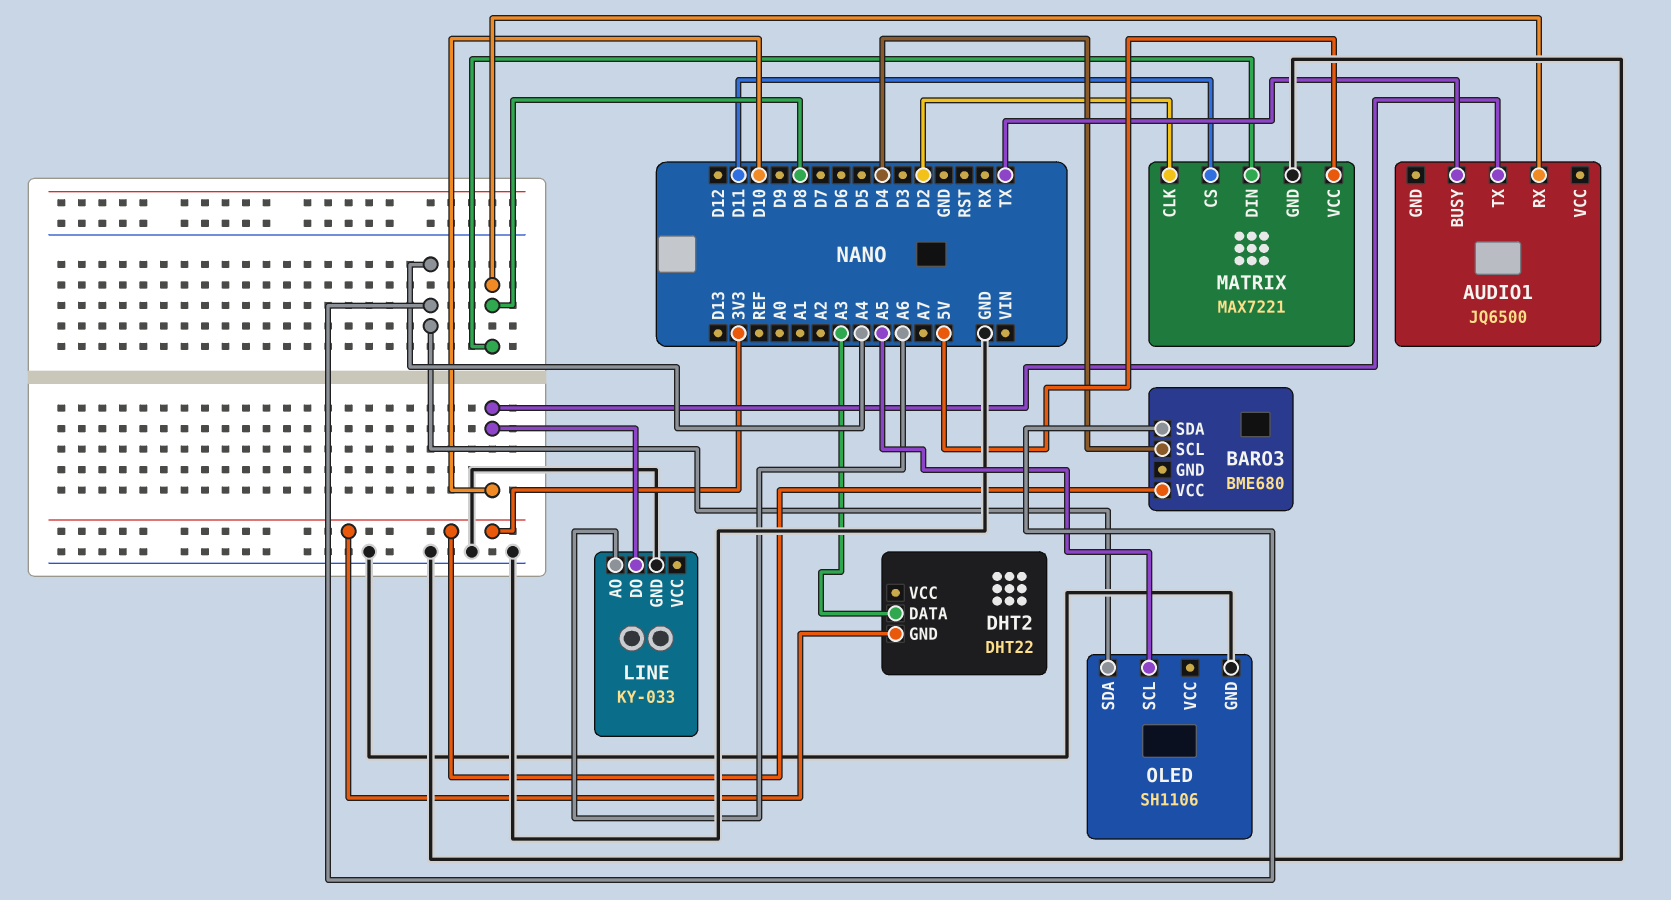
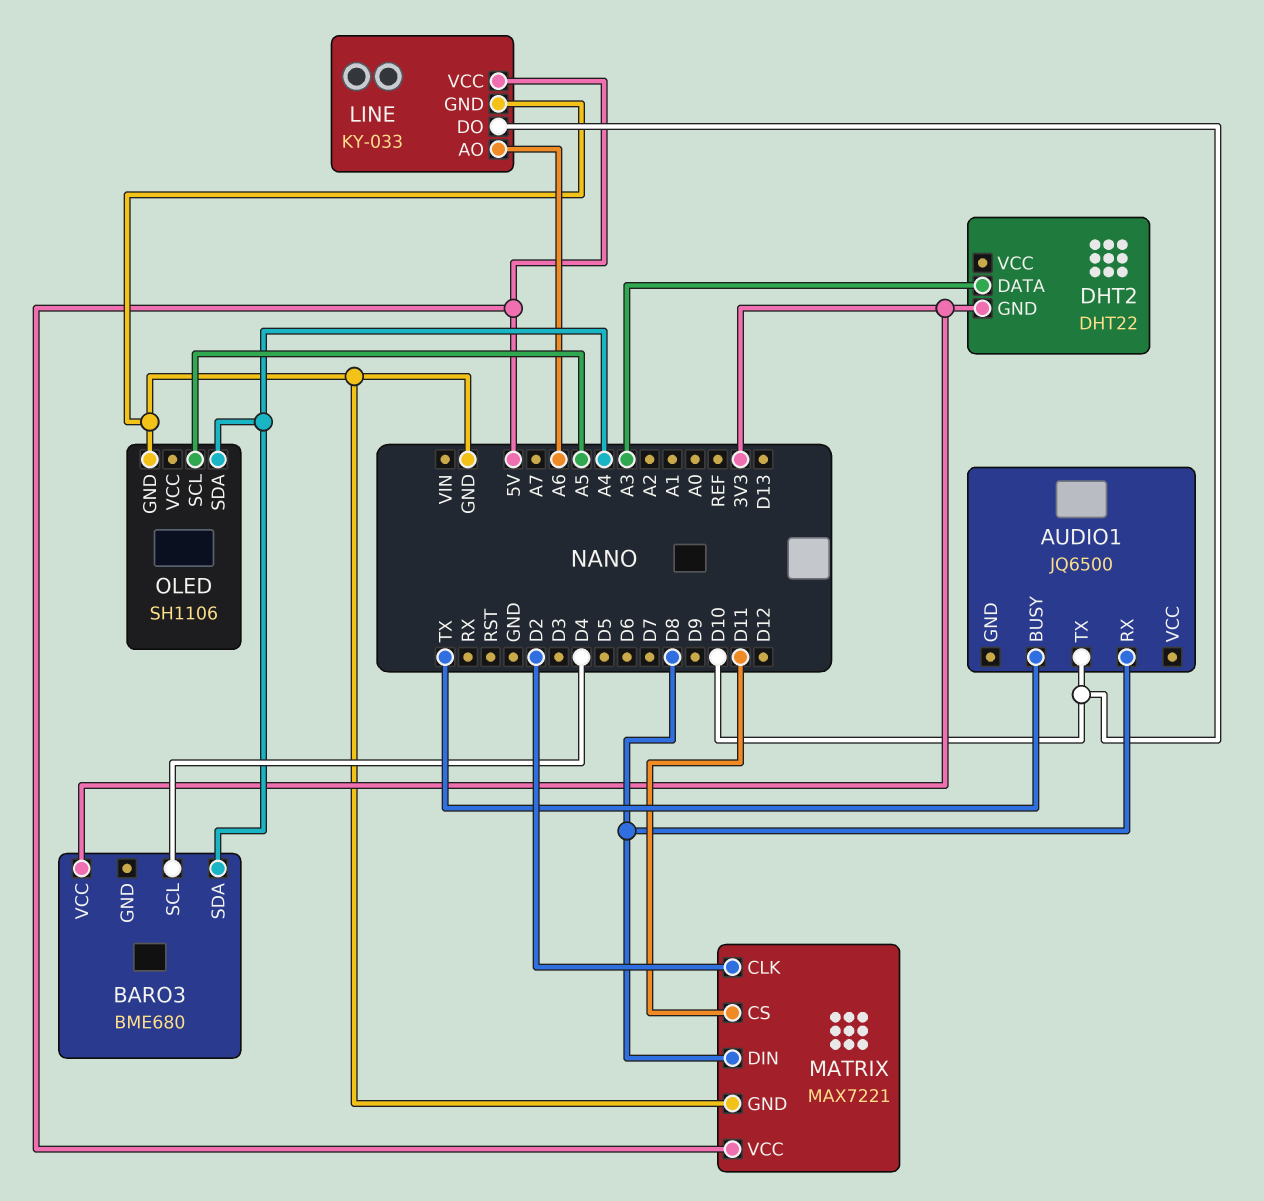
LINE pin VCC: none -> 5V

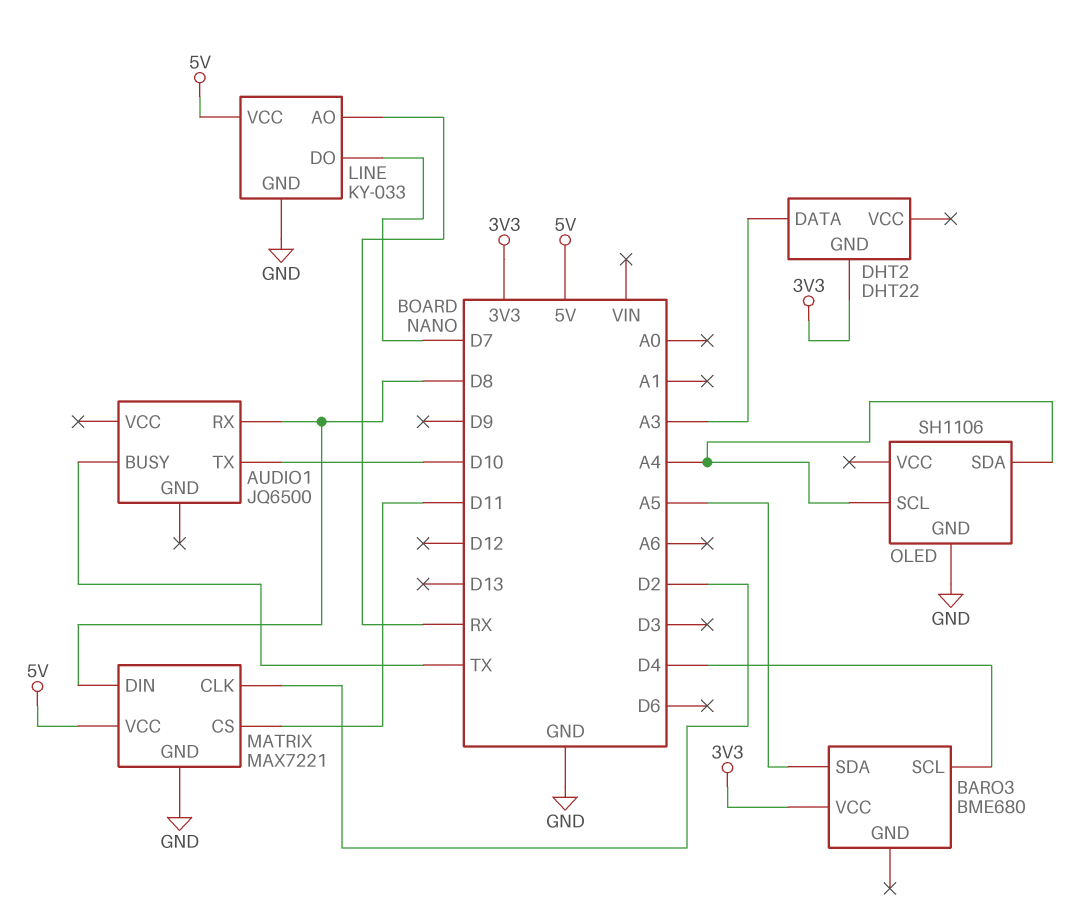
BARO3 pin SDA: A4 -> A5
LINE pin AO: A6 -> RX
LINE pin DO: D10 -> D7
OLED pin SCL: A5 -> A4

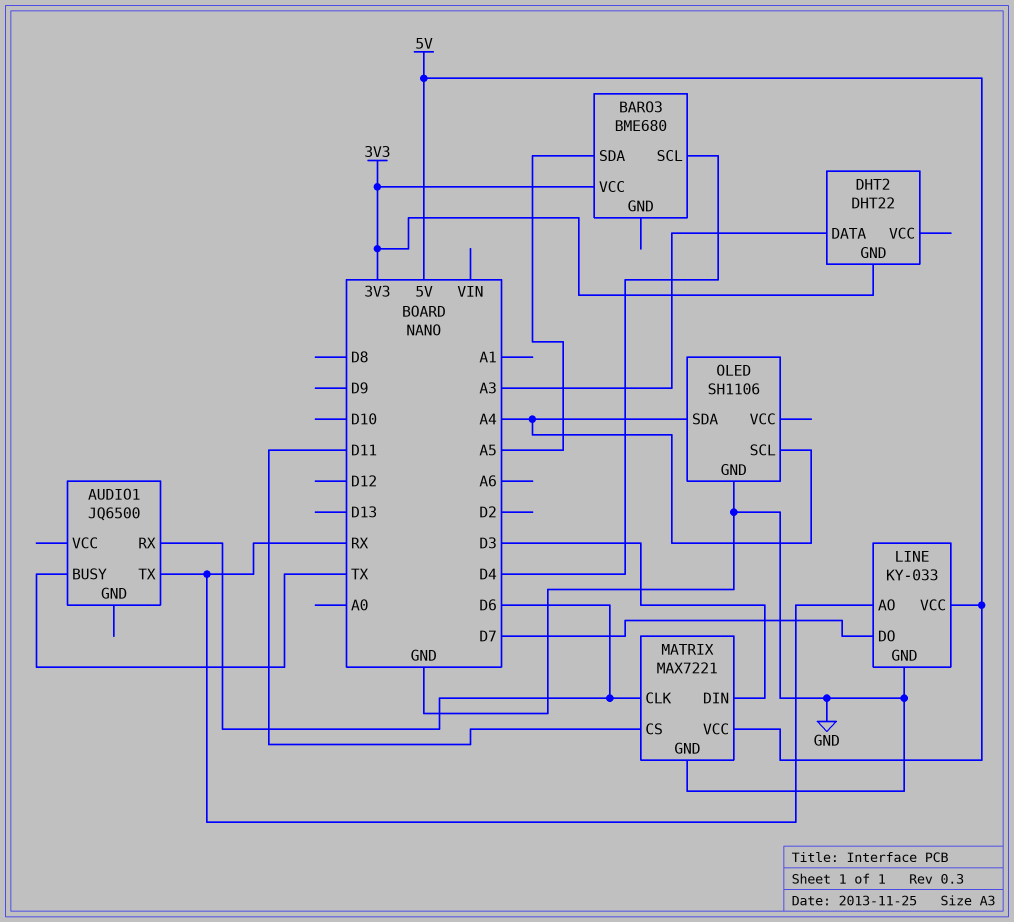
AUDIO1 pin RX: D8 -> D6
AUDIO1 pin TX: D10 -> RX
MATRIX pin CLK: D2 -> D6
MATRIX pin DIN: D8 -> D3

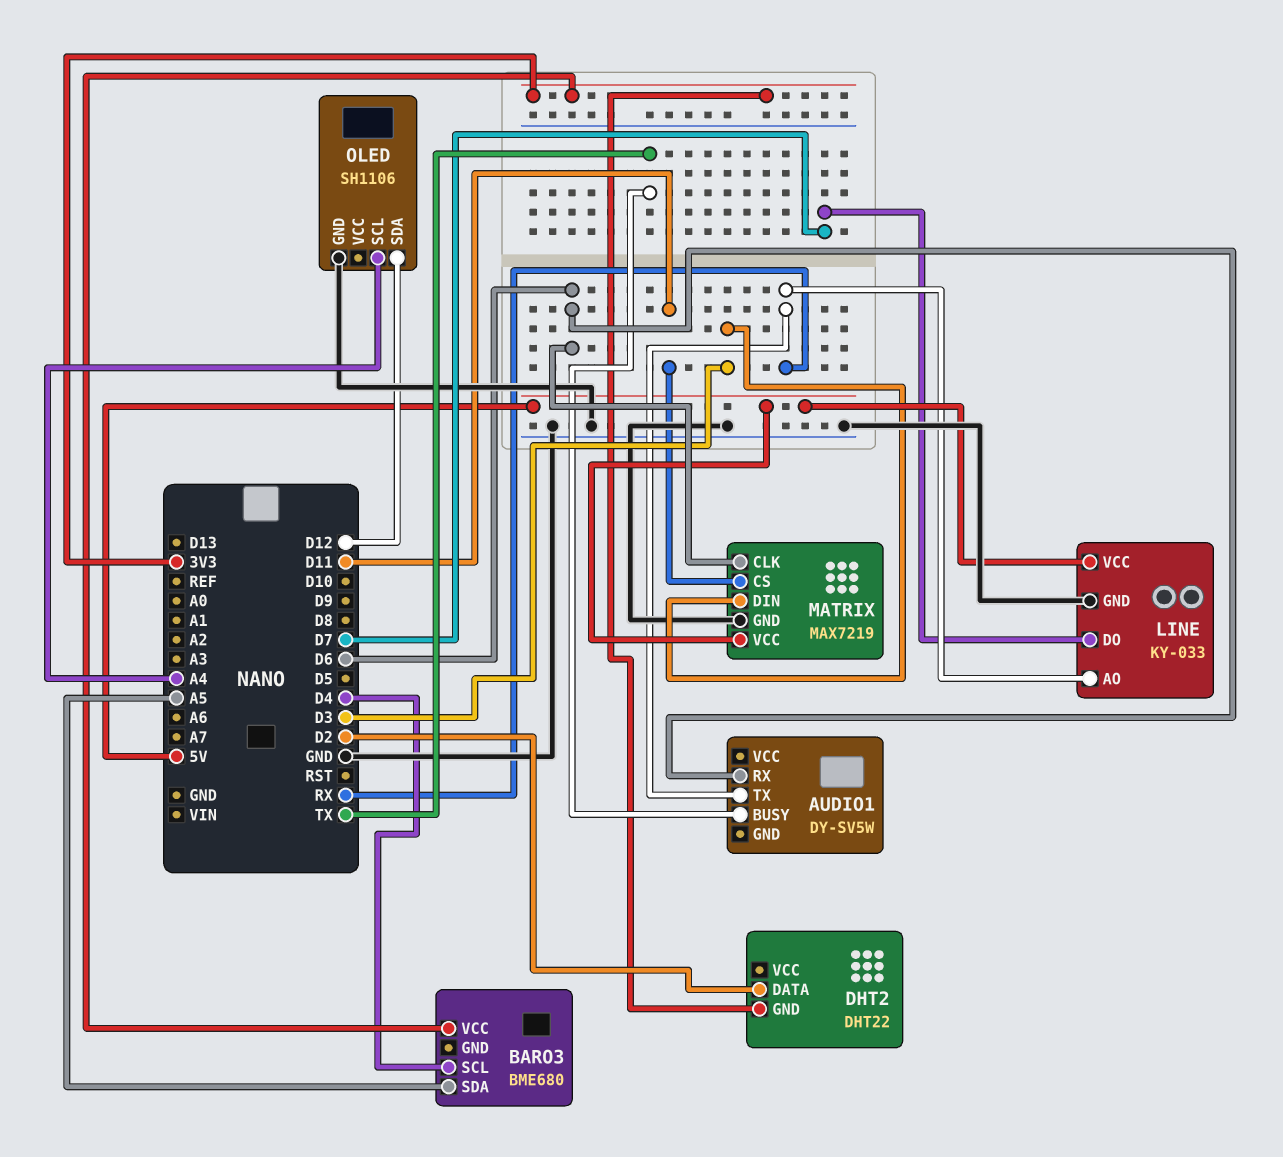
AUDIO1: JQ6500 -> DY-SV5W
DHT2 pin DATA: A3 -> D2
MATRIX: MAX7221 -> MAX7219
OLED pin SDA: A4 -> D12

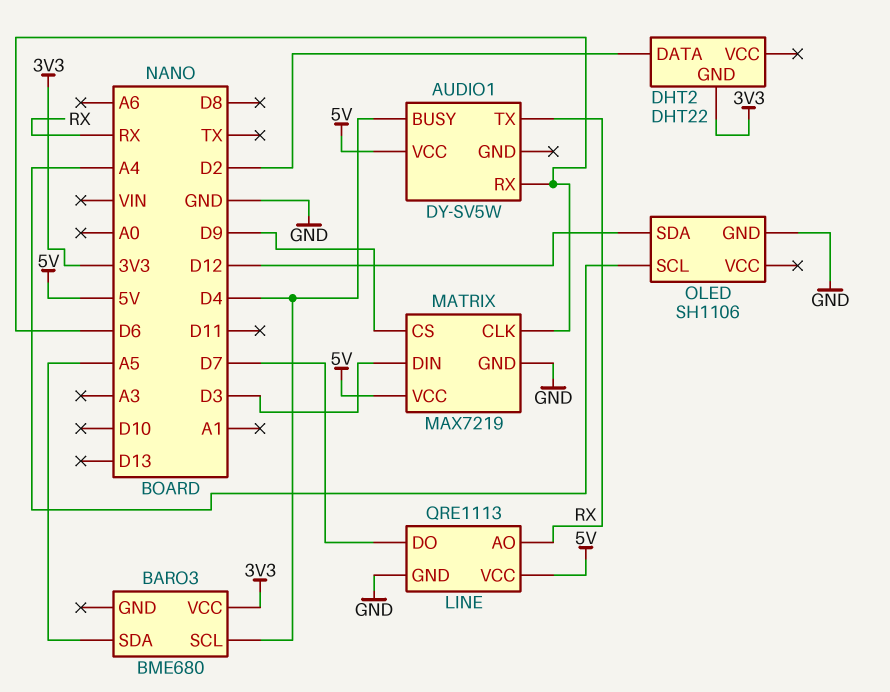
AUDIO1 pin BUSY: TX -> D4
AUDIO1 pin VCC: none -> 5V
LINE: KY-033 -> QRE1113
MATRIX pin CS: D11 -> D9

